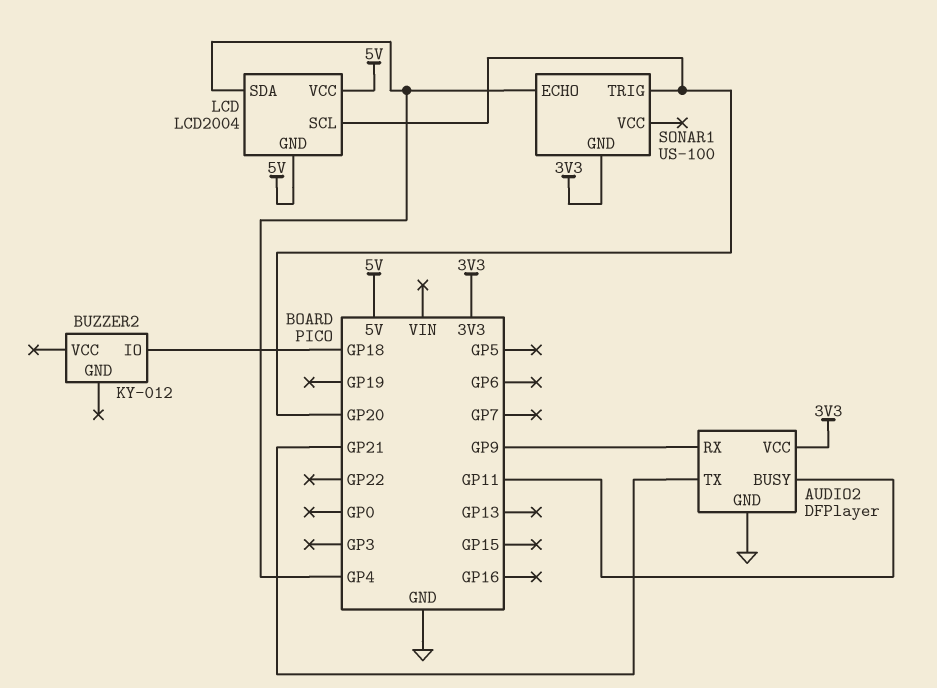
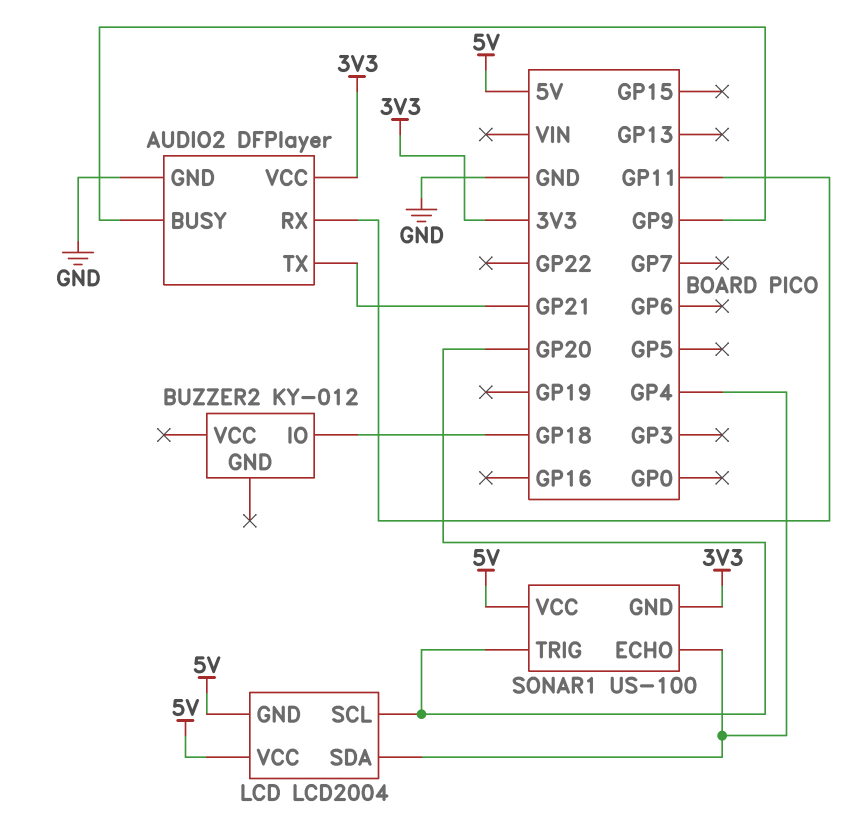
AUDIO2 pin BUSY: GP11 -> GP9
AUDIO2 pin RX: GP9 -> GP11
SONAR1 pin VCC: none -> 5V

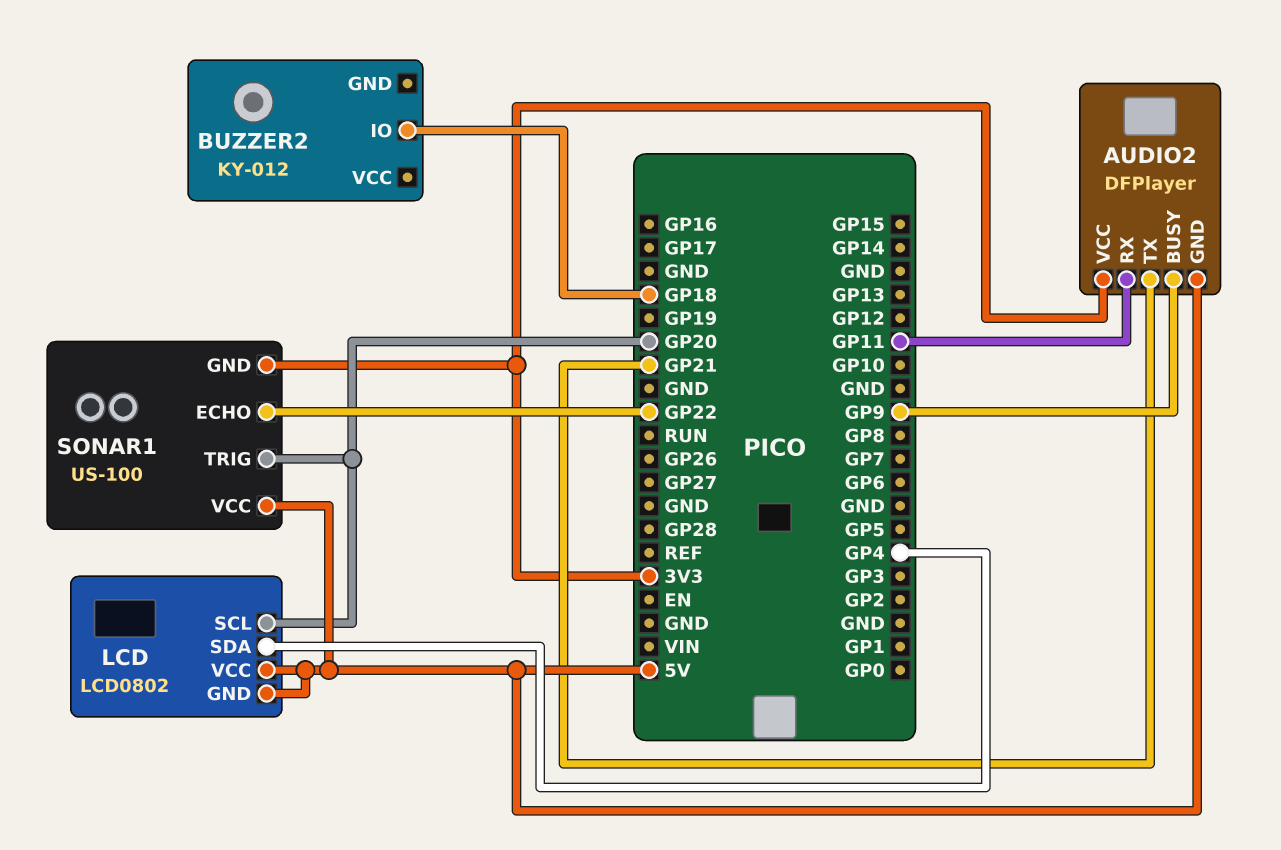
AUDIO2 pin GND: GND -> 5V
LCD: LCD2004 -> LCD0802
SONAR1 pin ECHO: GP4 -> GP22

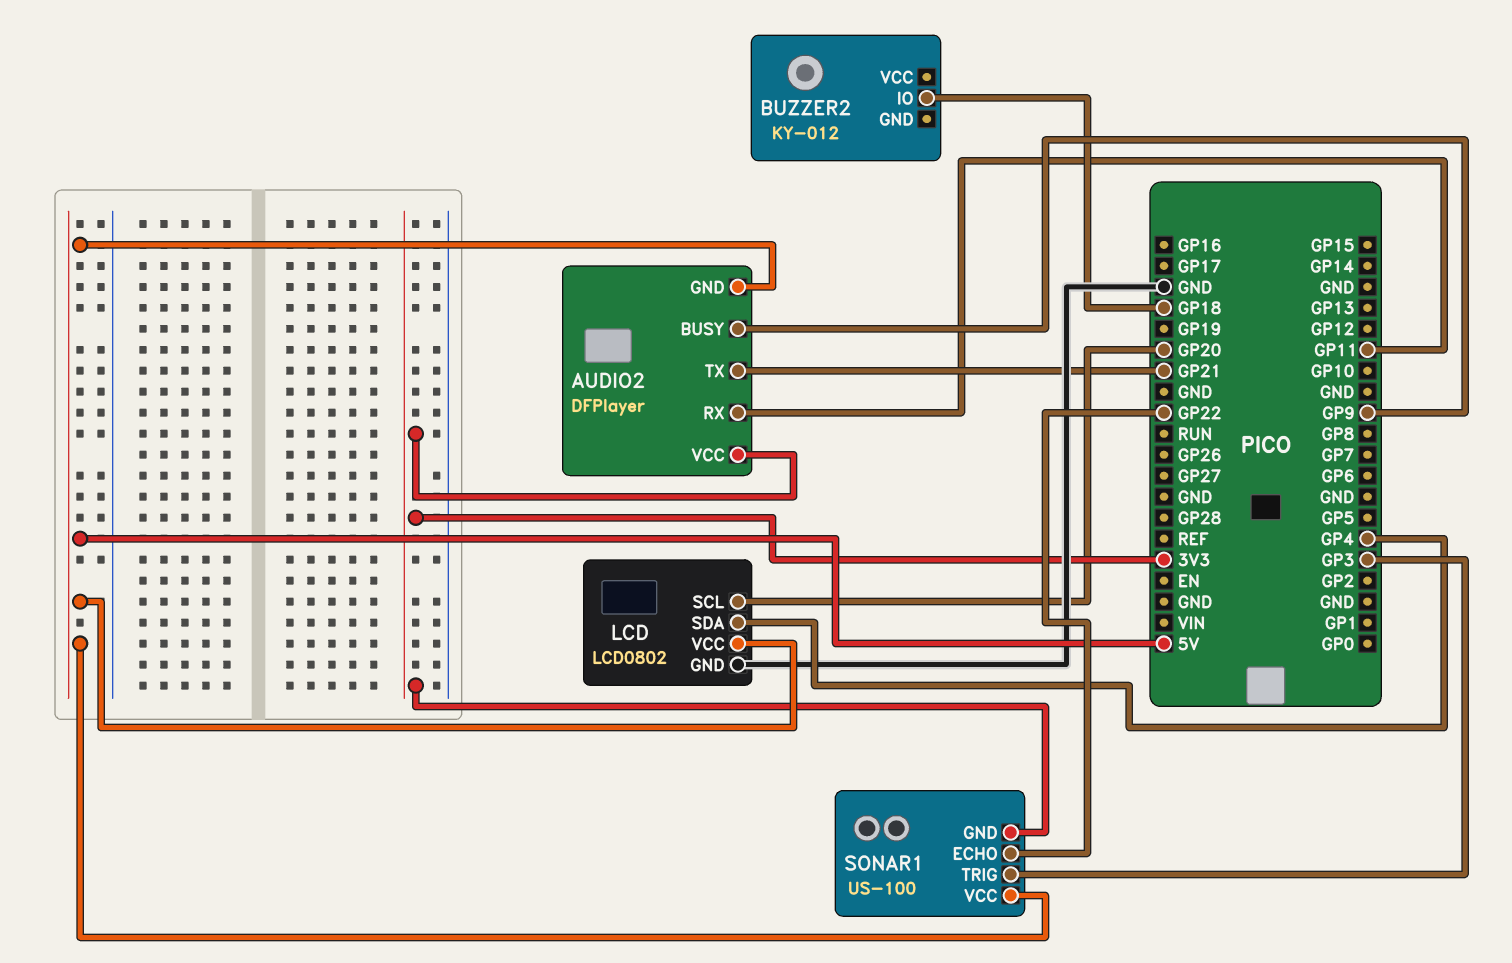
LCD pin GND: 5V -> GND
SONAR1 pin TRIG: GP20 -> GP3

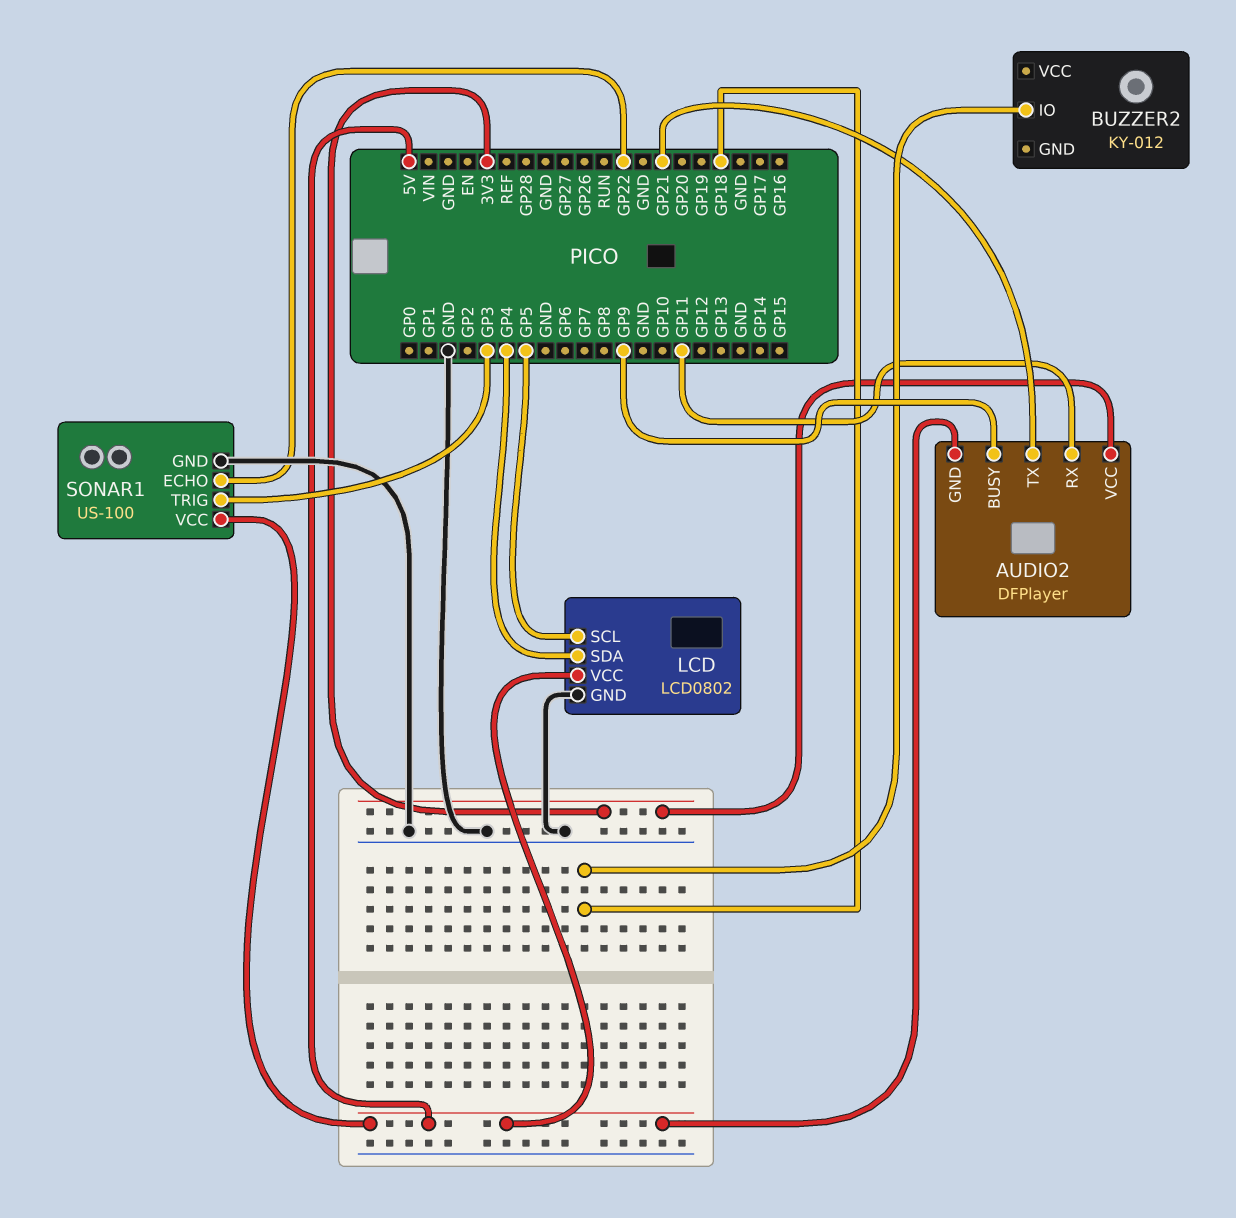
LCD pin SCL: GP20 -> GP5
SONAR1 pin GND: 3V3 -> GND

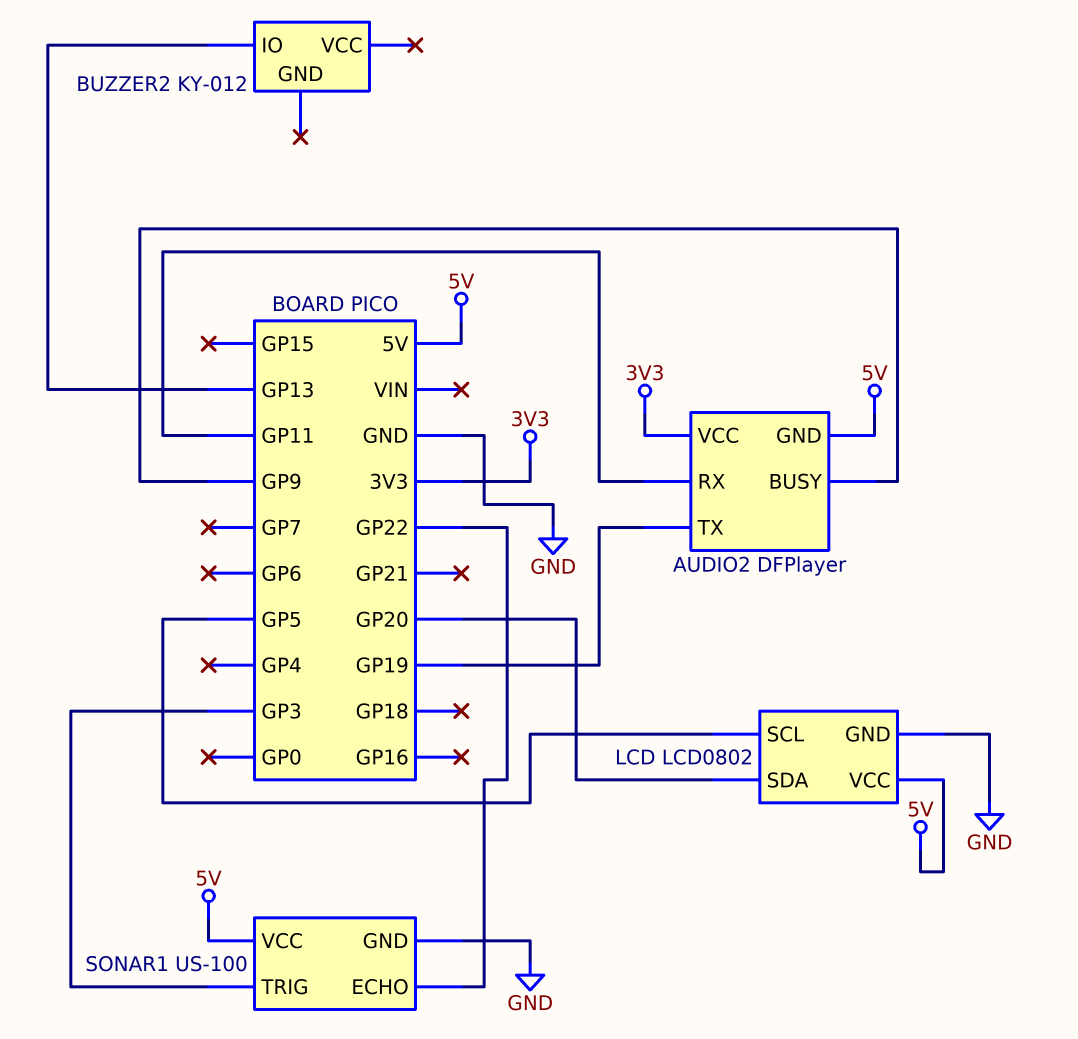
AUDIO2 pin TX: GP21 -> GP19
BUZZER2 pin IO: GP18 -> GP13
LCD pin SDA: GP4 -> GP20

